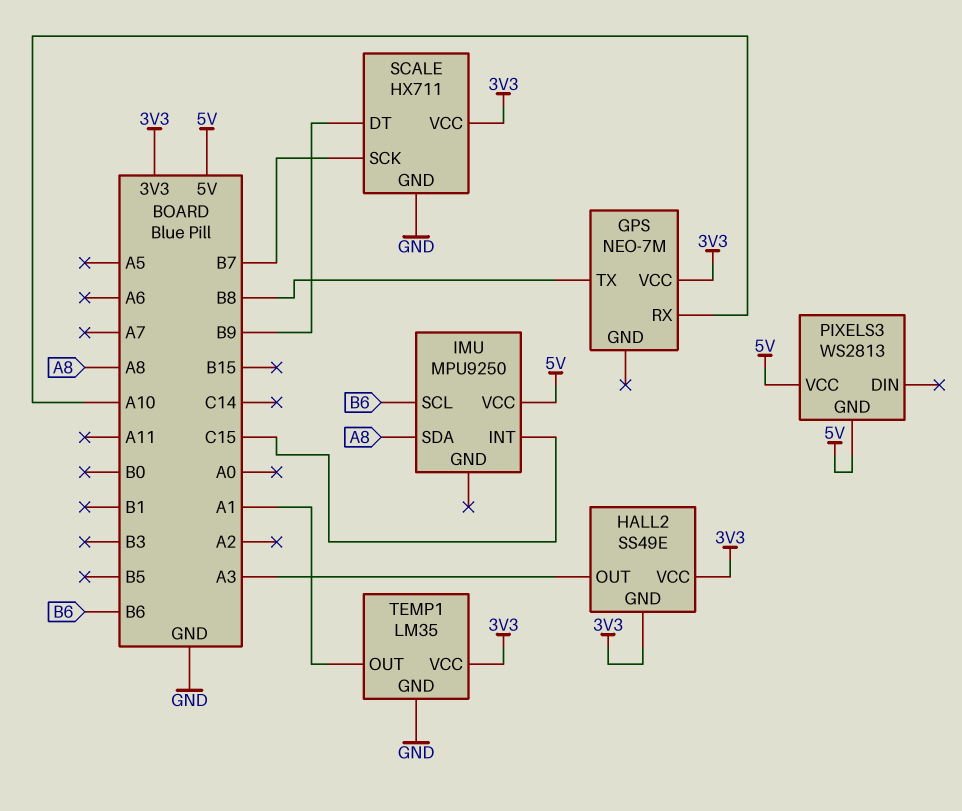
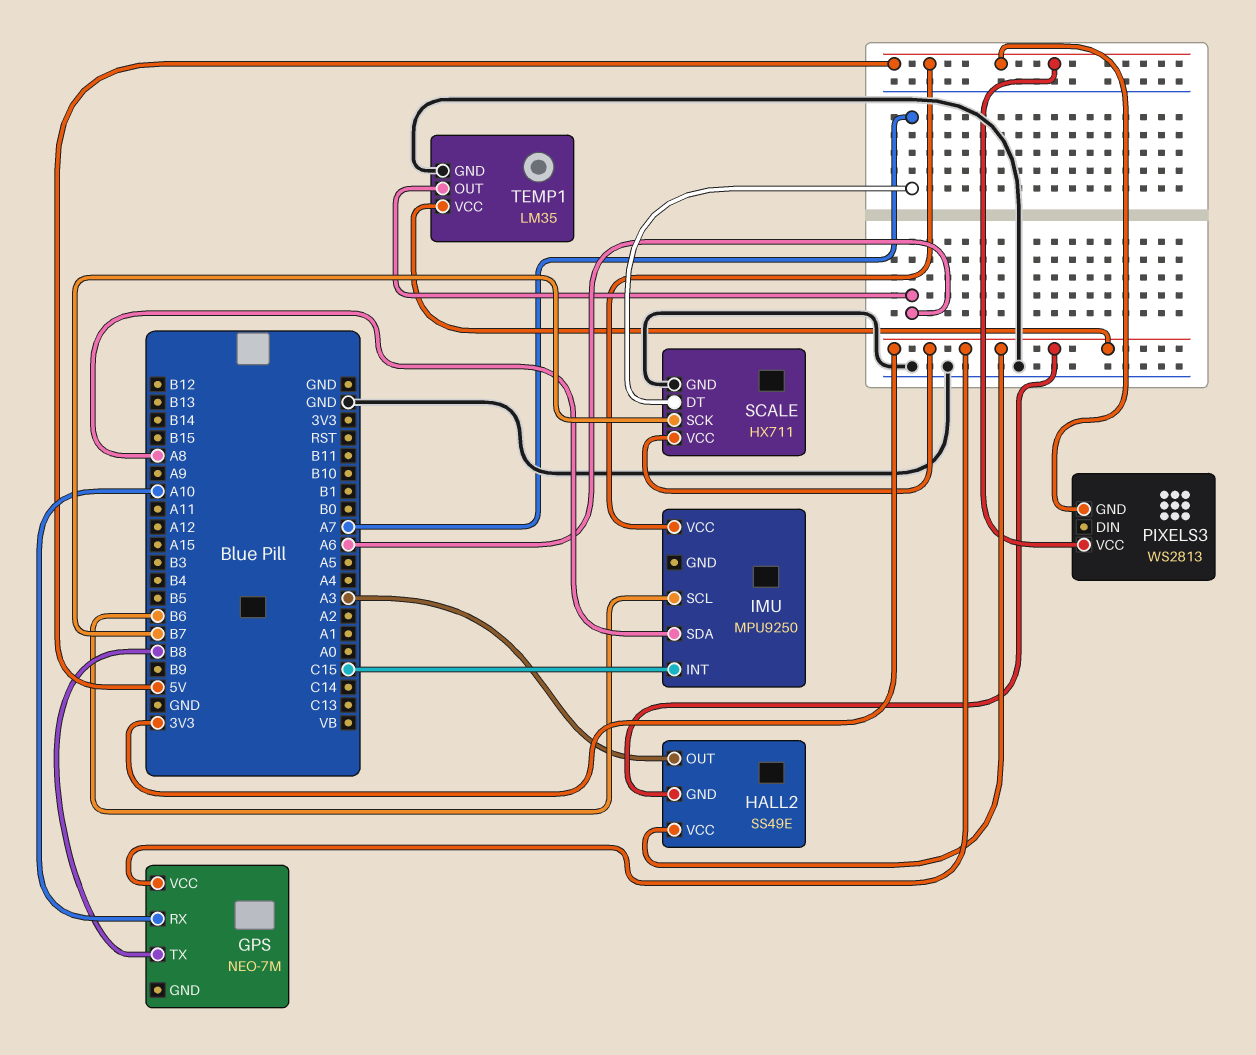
SCALE pin DT: B9 -> A7
TEMP1 pin OUT: A1 -> A6

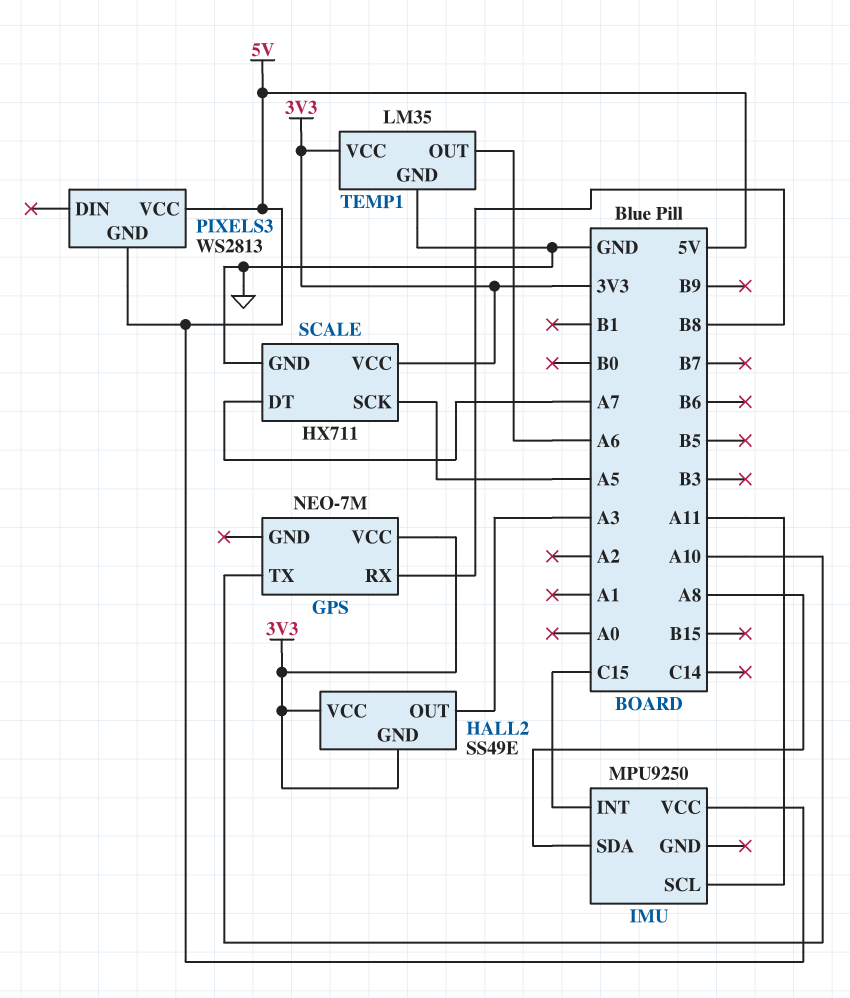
GPS pin RX: A10 -> B8
GPS pin TX: B8 -> A10
IMU pin SCL: B6 -> A11
SCALE pin SCK: B7 -> A5

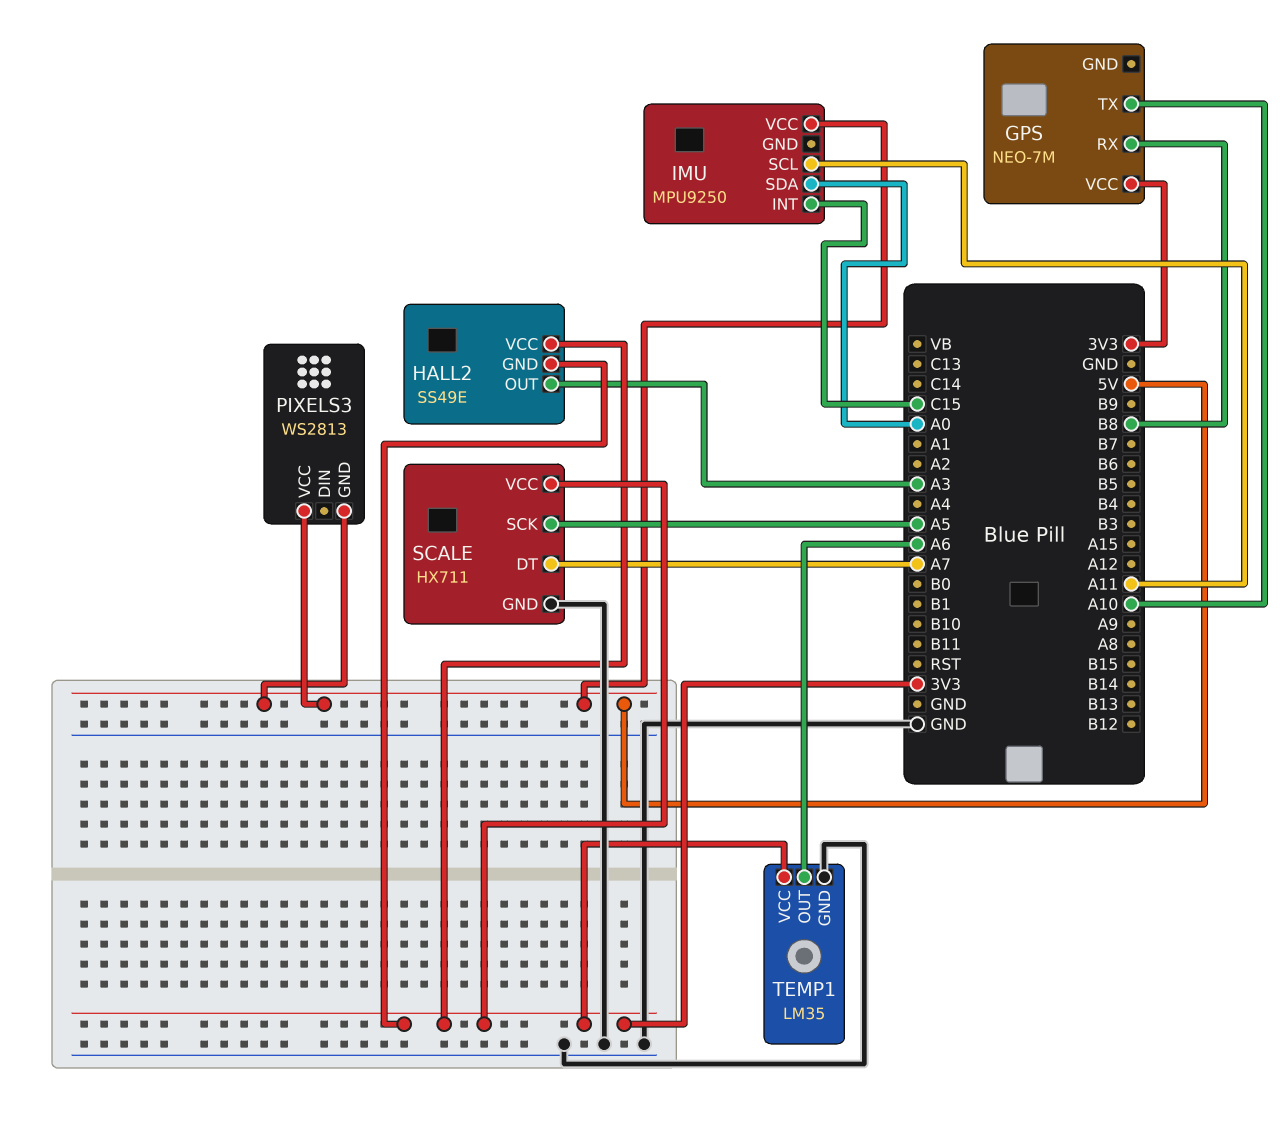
IMU pin SDA: A8 -> A0

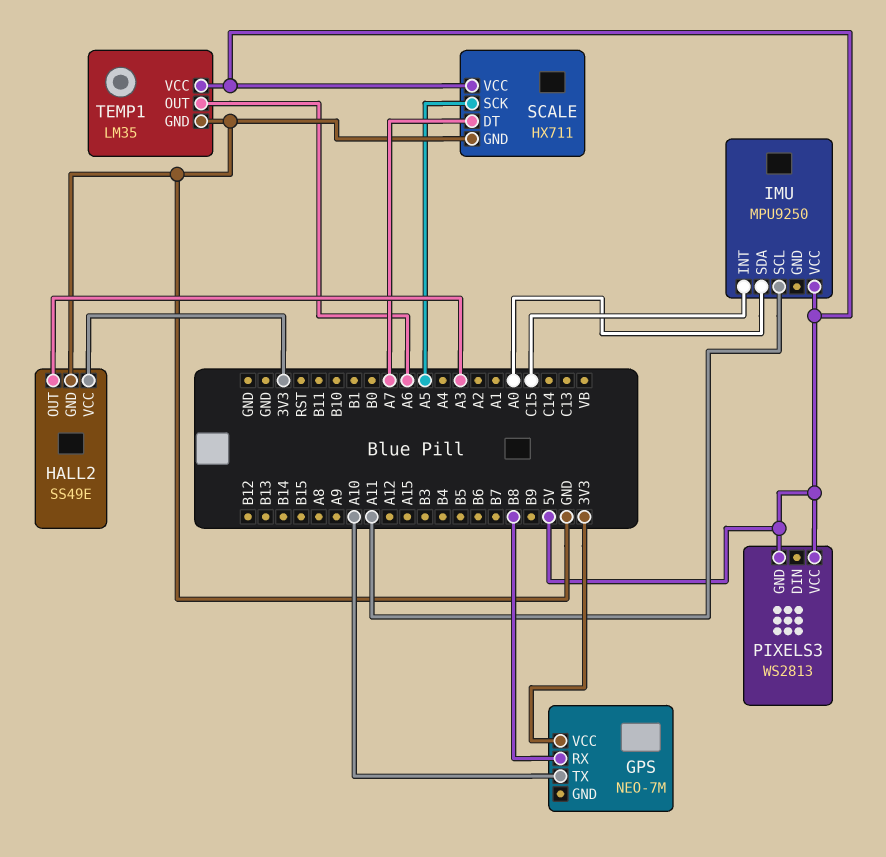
HALL2 pin GND: 3V3 -> GND
SCALE pin VCC: 3V3 -> 5V
TEMP1 pin VCC: 3V3 -> 5V

